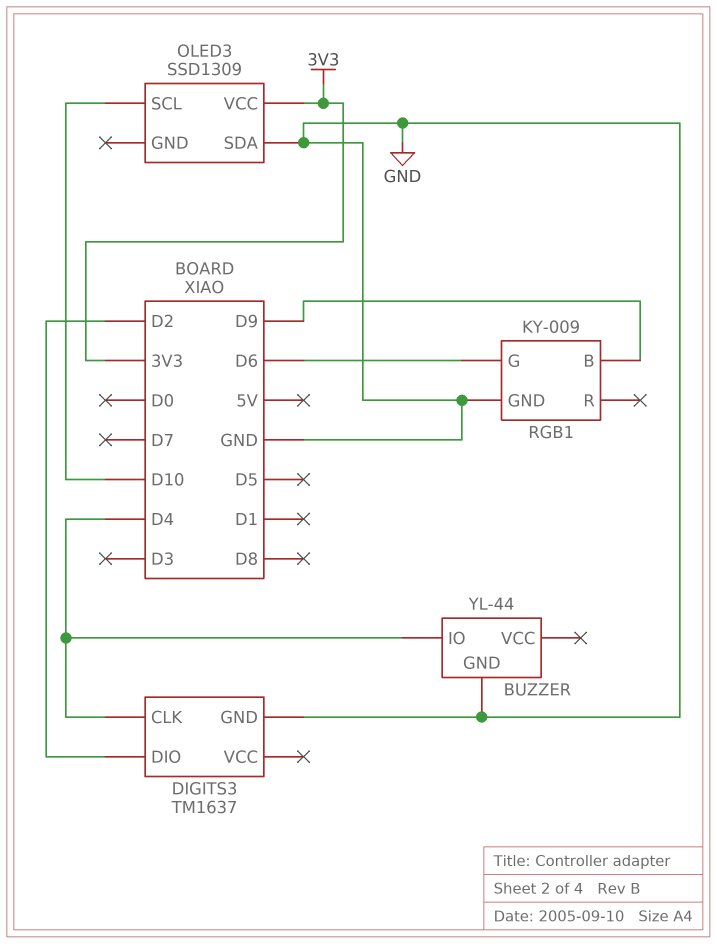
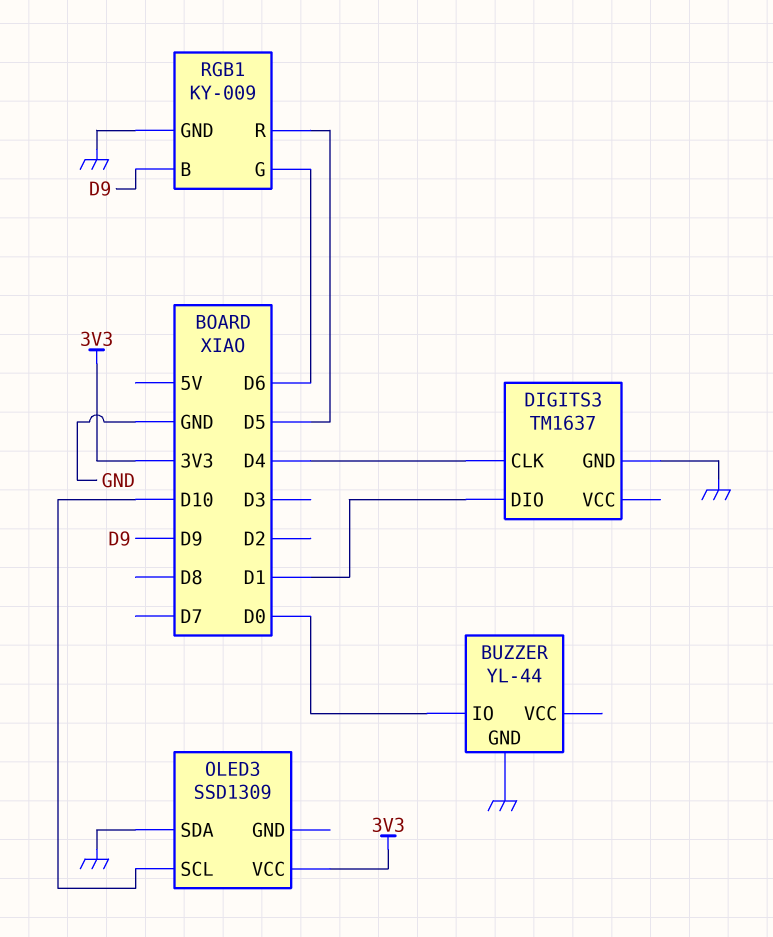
BUZZER pin IO: D4 -> D0
DIGITS3 pin DIO: D2 -> D1
RGB1 pin R: none -> D5

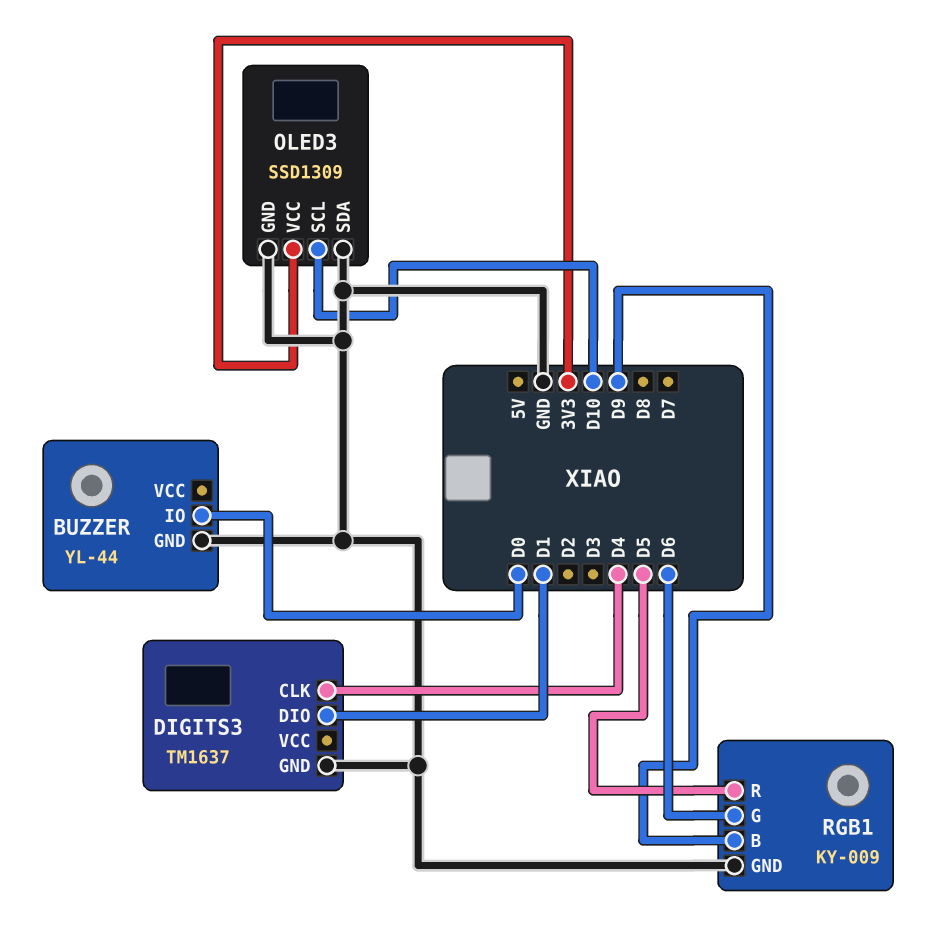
OLED3 pin GND: none -> GND

